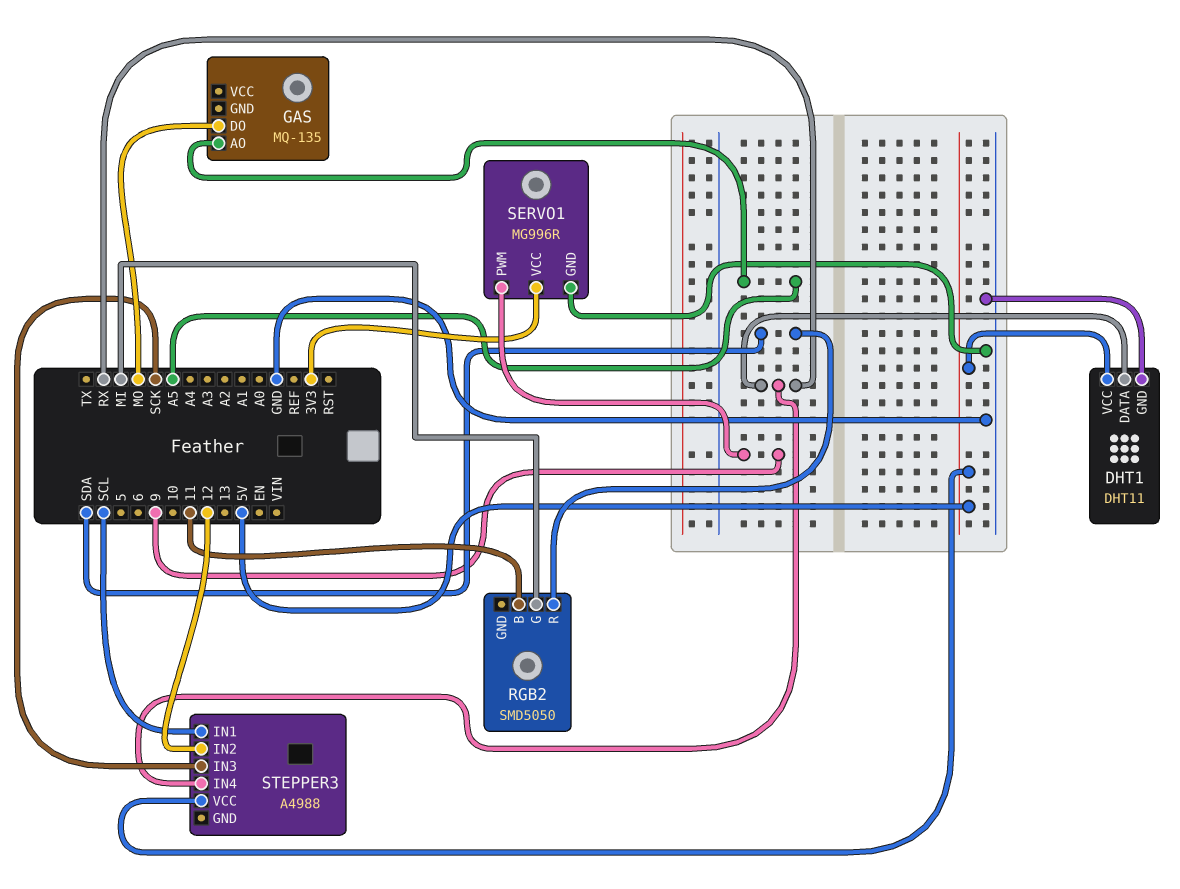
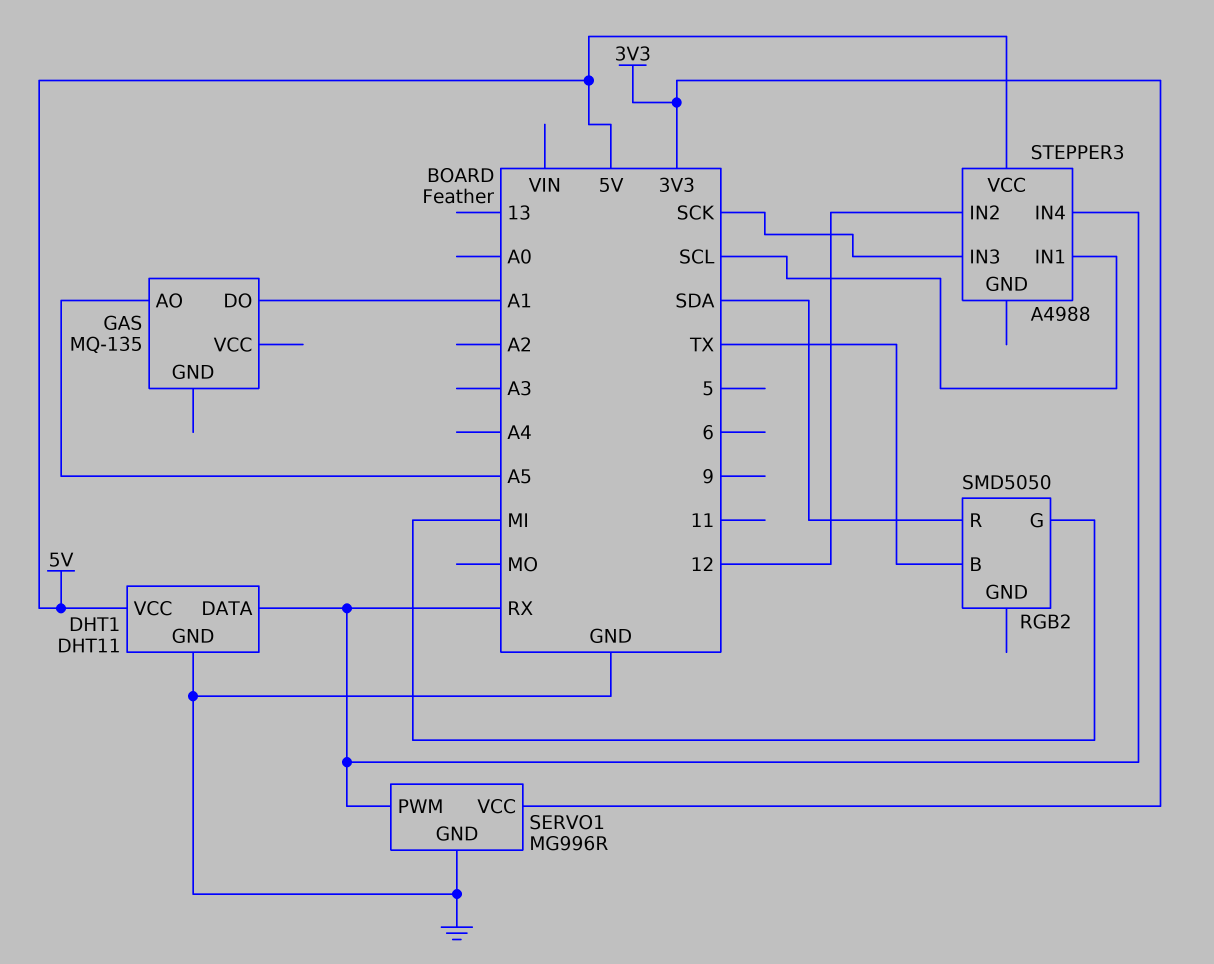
GAS pin DO: MO -> A1
RGB2 pin B: 11 -> TX
SERVO1 pin PWM: 9 -> RX

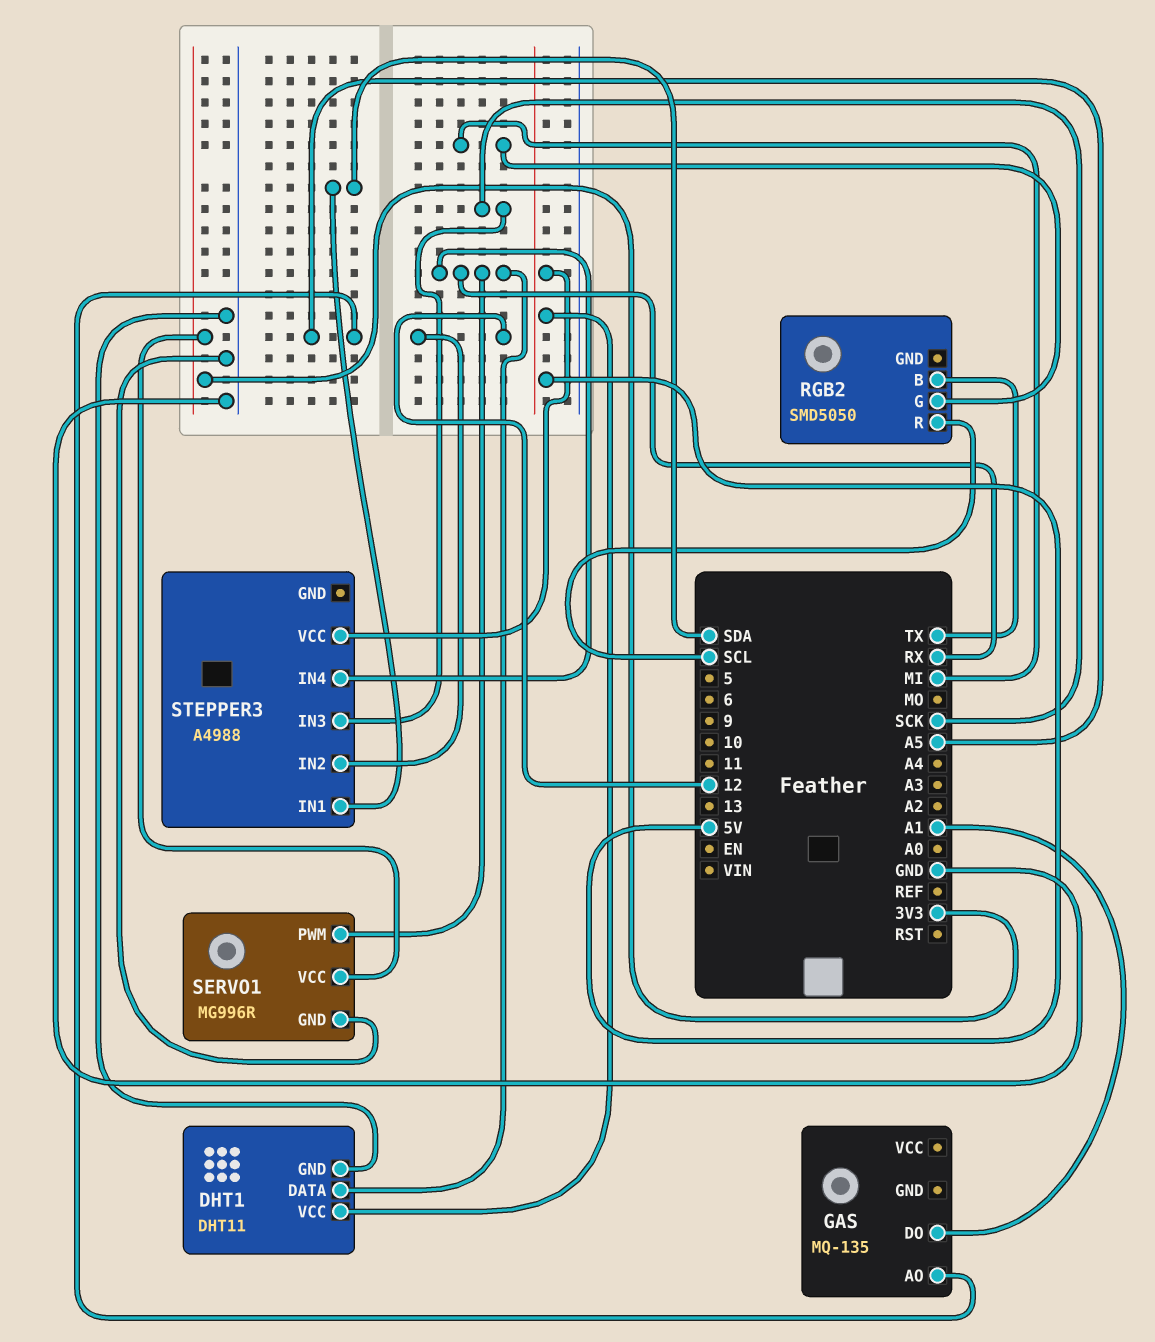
RGB2 pin R: SDA -> SCL
STEPPER3 pin IN1: SCL -> SDA

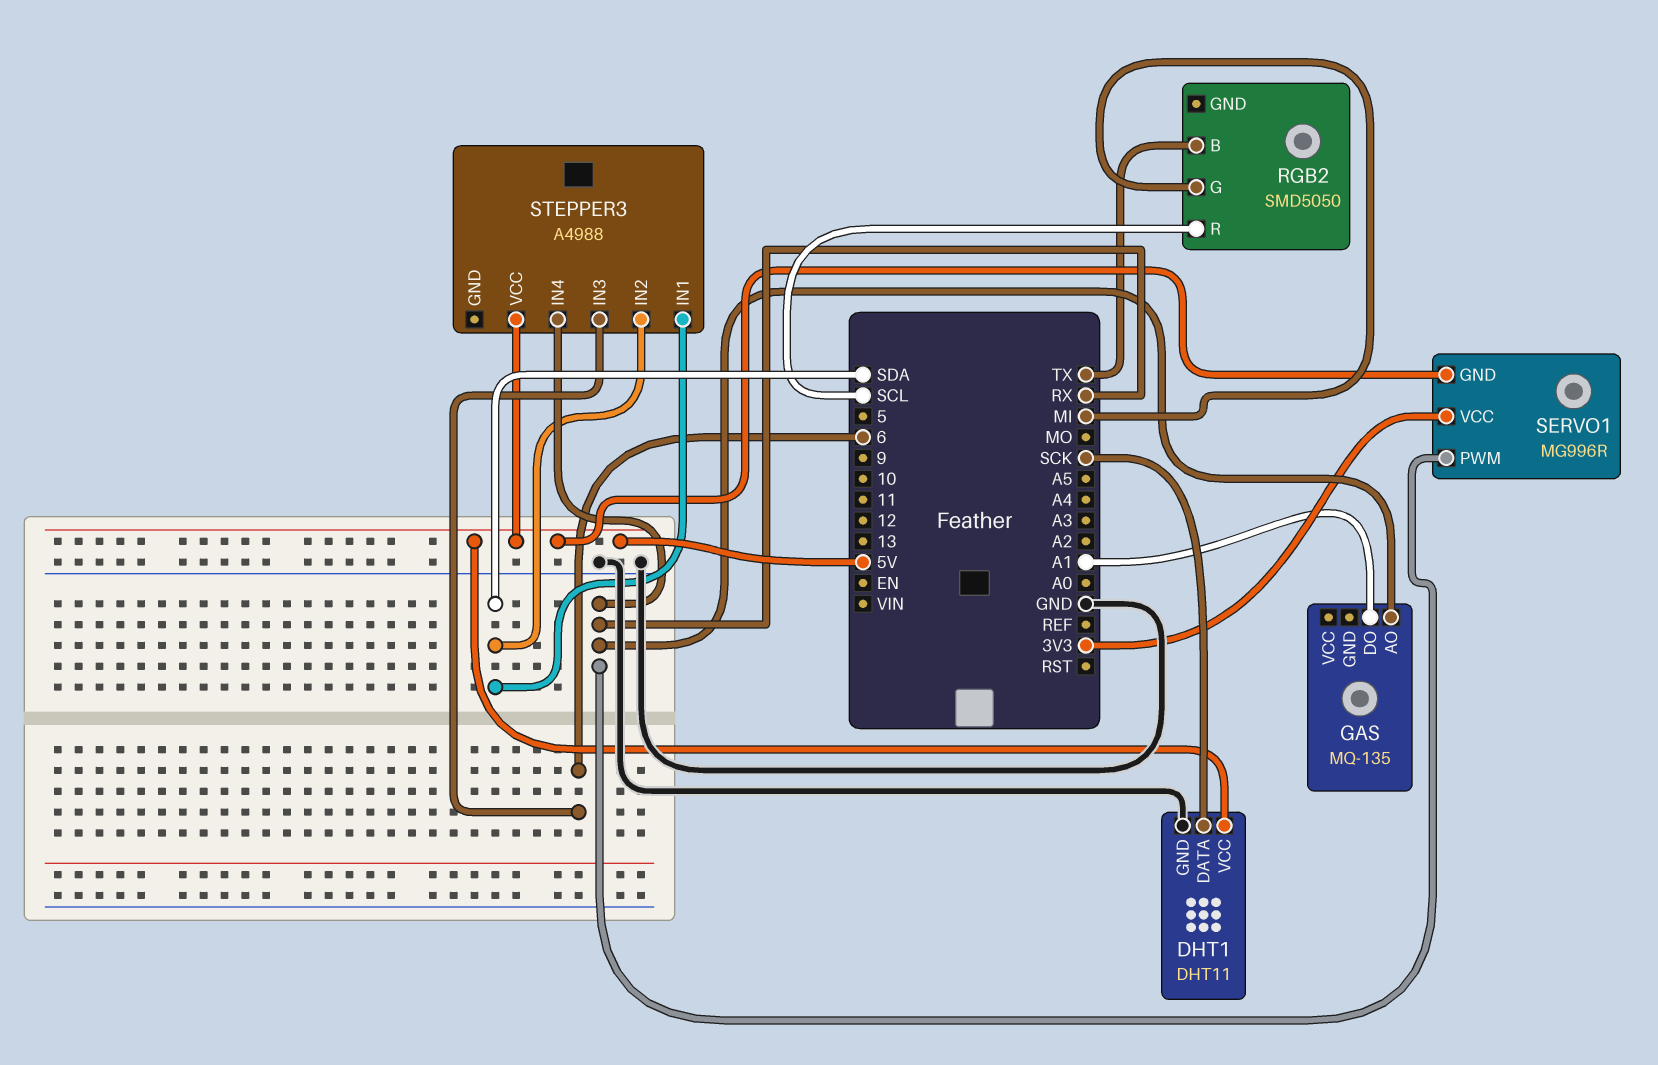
DHT1 pin DATA: RX -> SCK
GAS pin AO: A5 -> RX
SERVO1 pin GND: GND -> 5V
STEPPER3 pin IN2: 12 -> SDA
STEPPER3 pin IN3: SCK -> 6

